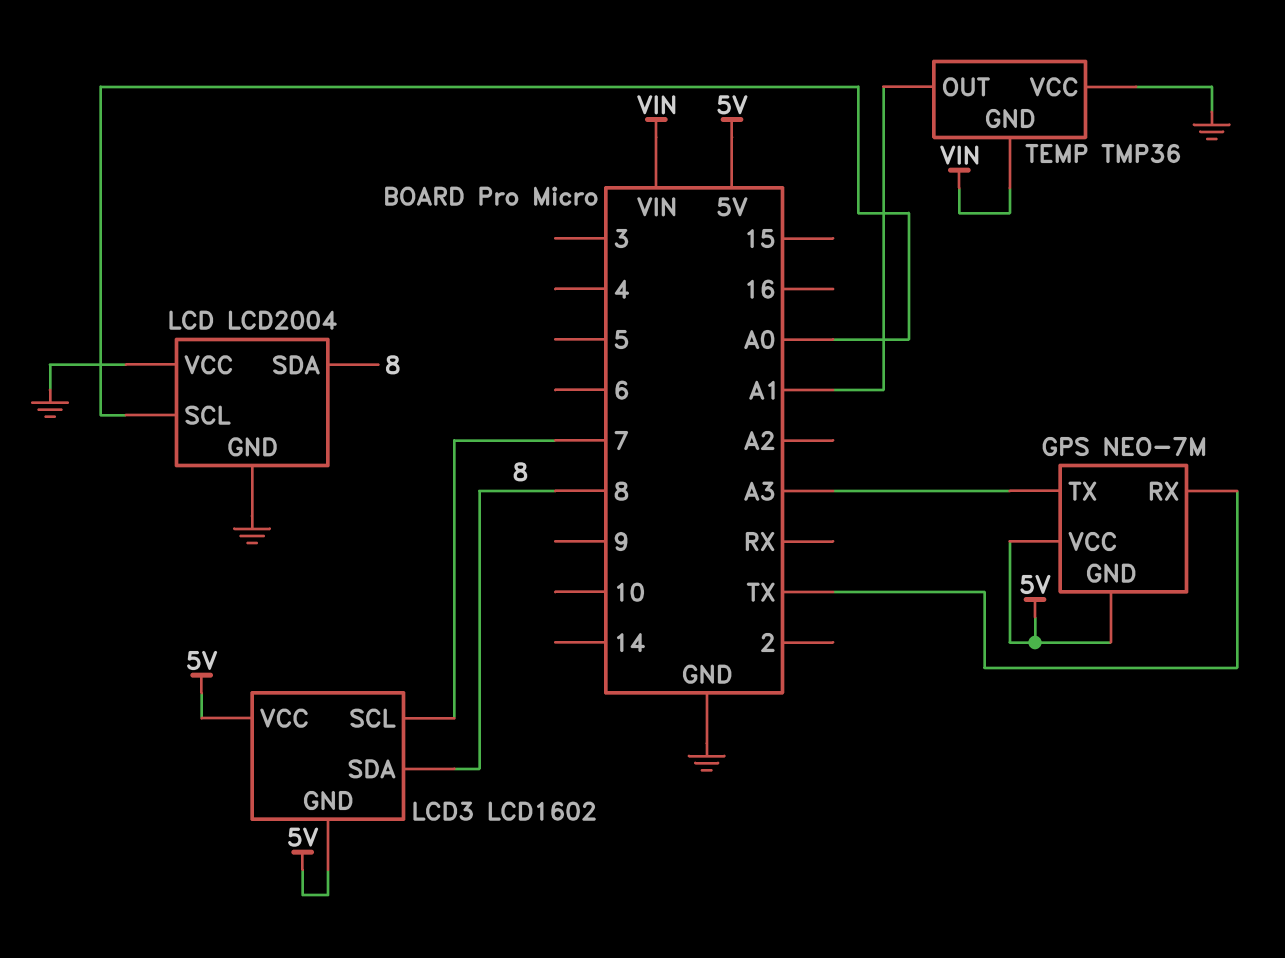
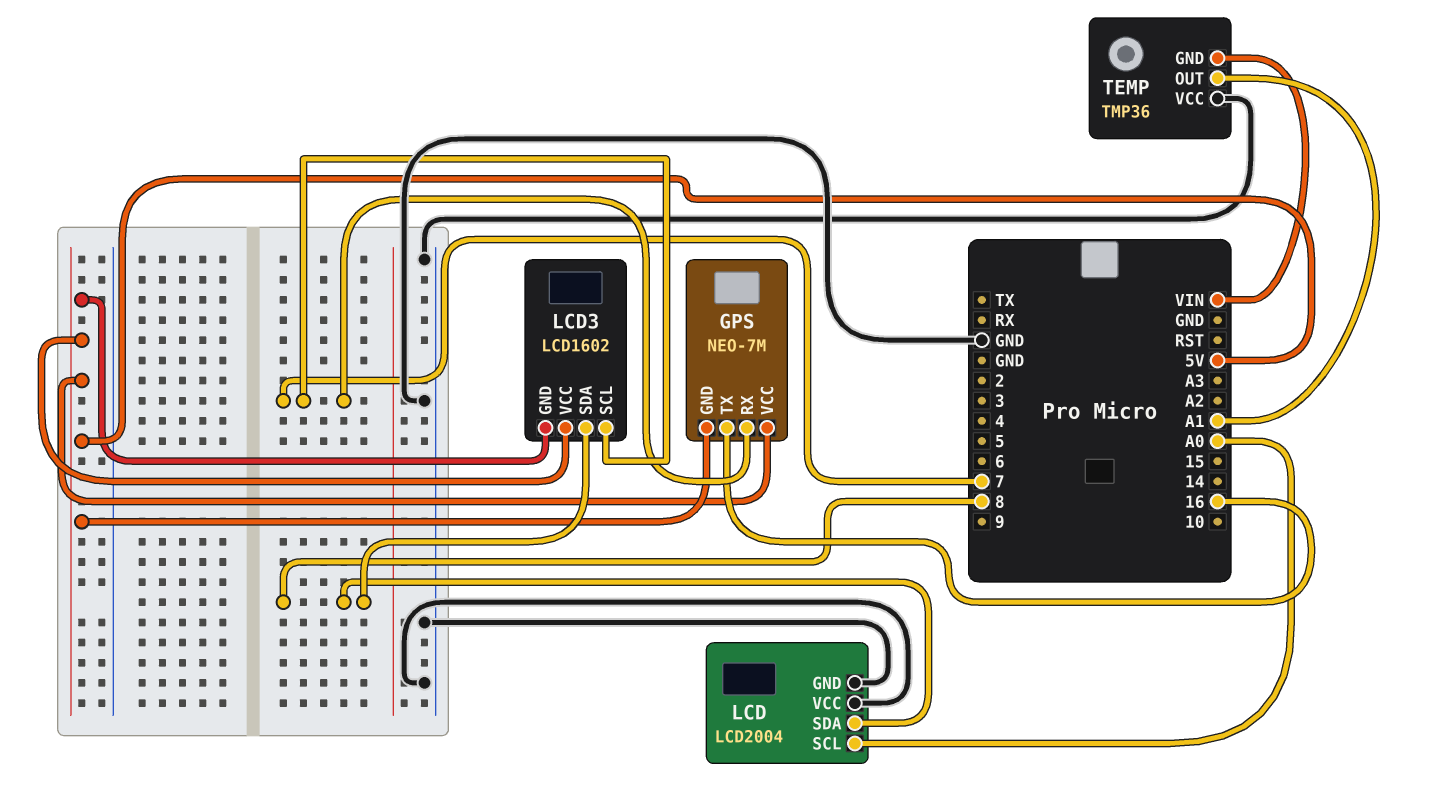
GPS pin RX: TX -> 7
GPS pin TX: A3 -> 16

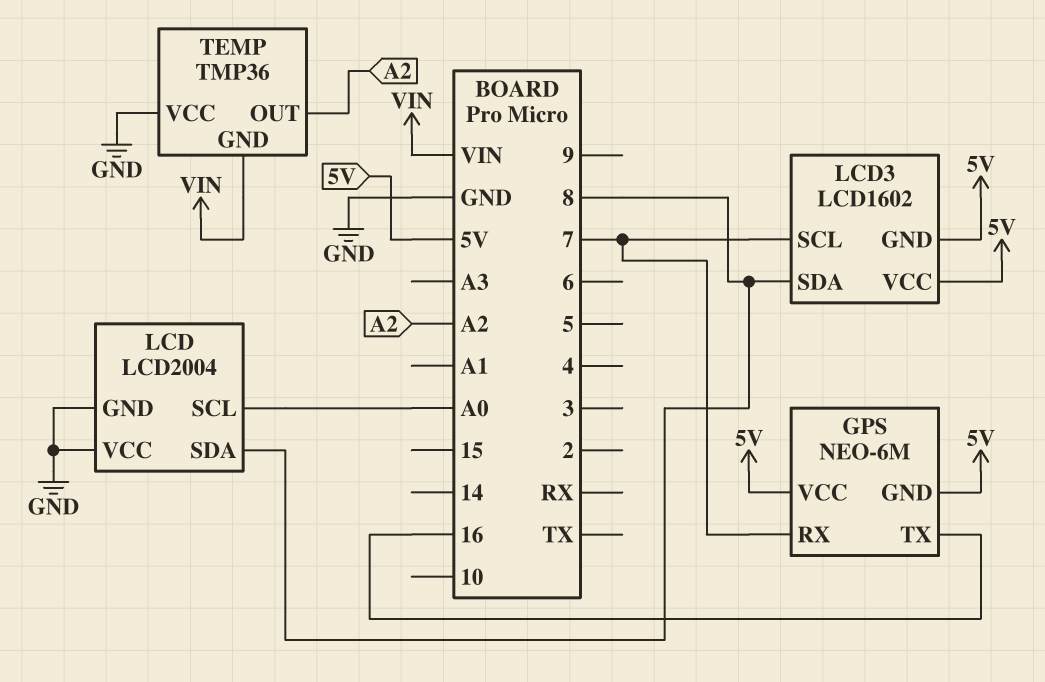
GPS: NEO-7M -> NEO-6M
TEMP pin OUT: A1 -> A2

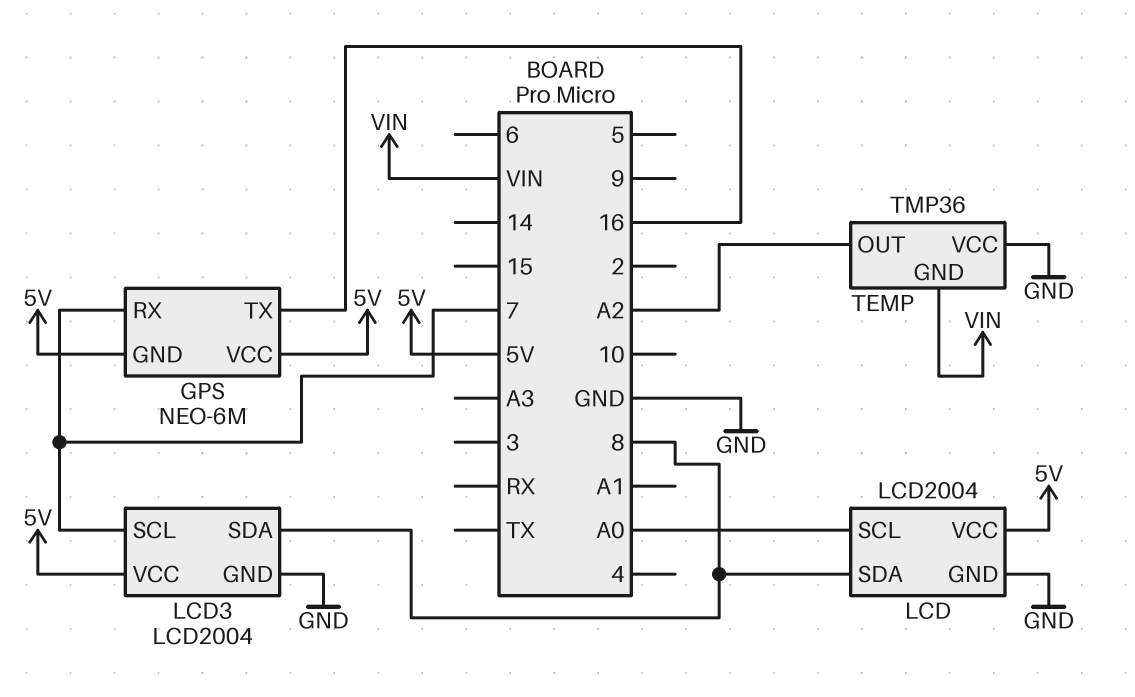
LCD pin VCC: GND -> 5V
LCD3: LCD1602 -> LCD2004
LCD3 pin GND: 5V -> GND

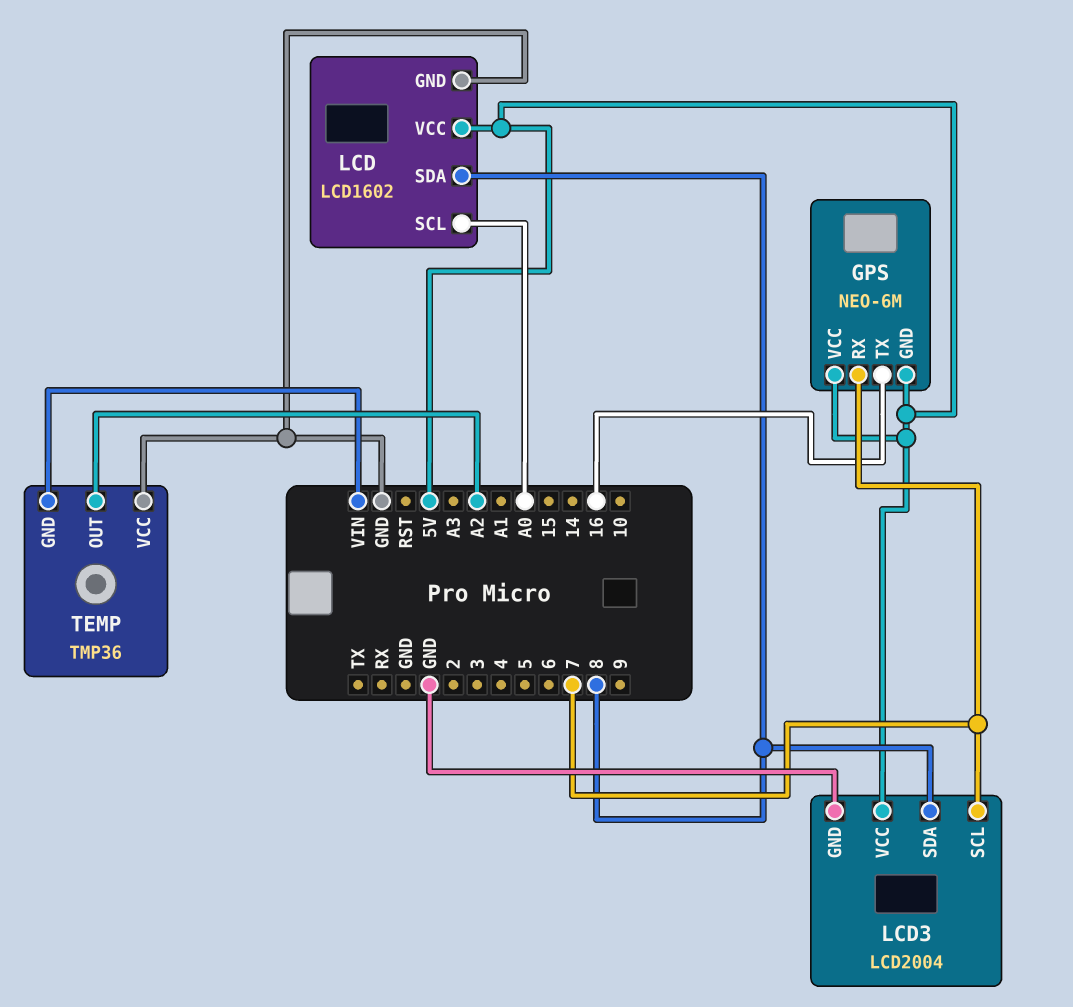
LCD: LCD2004 -> LCD1602

